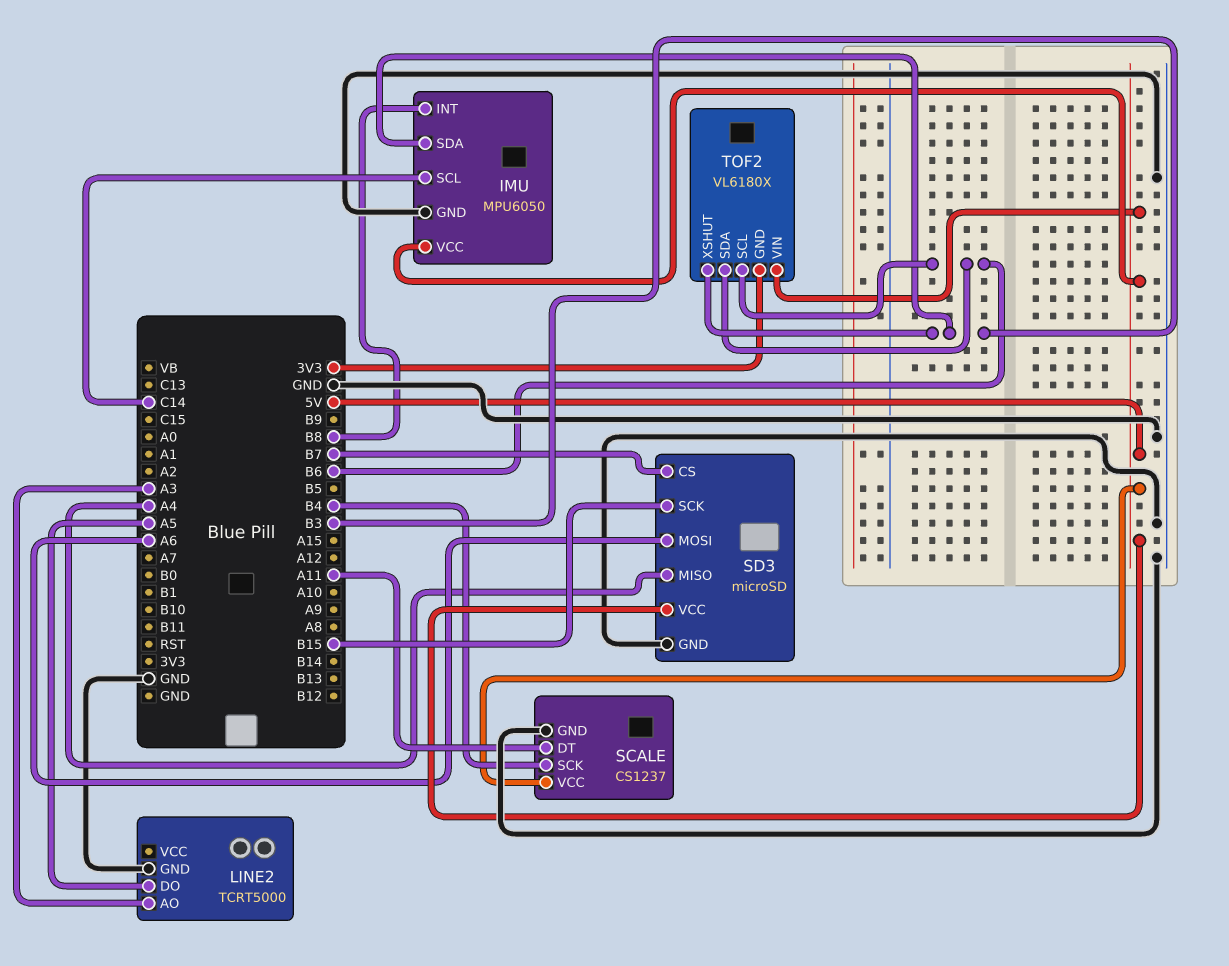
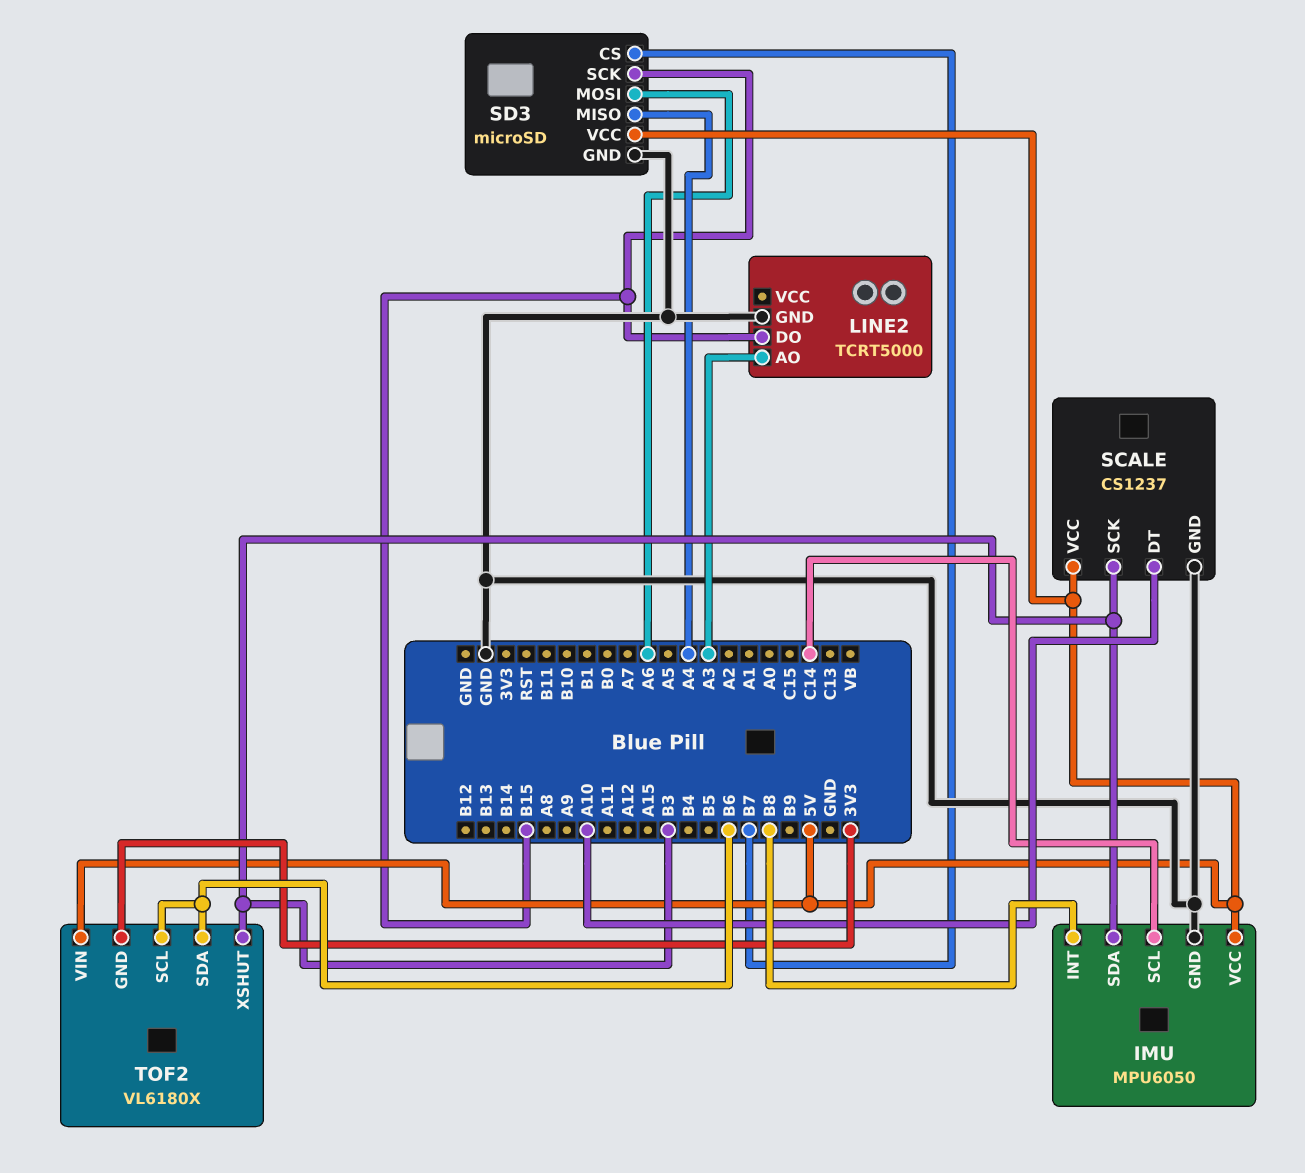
LINE2 pin DO: A5 -> B15
SCALE pin DT: A11 -> A10
SCALE pin SCK: B4 -> B3

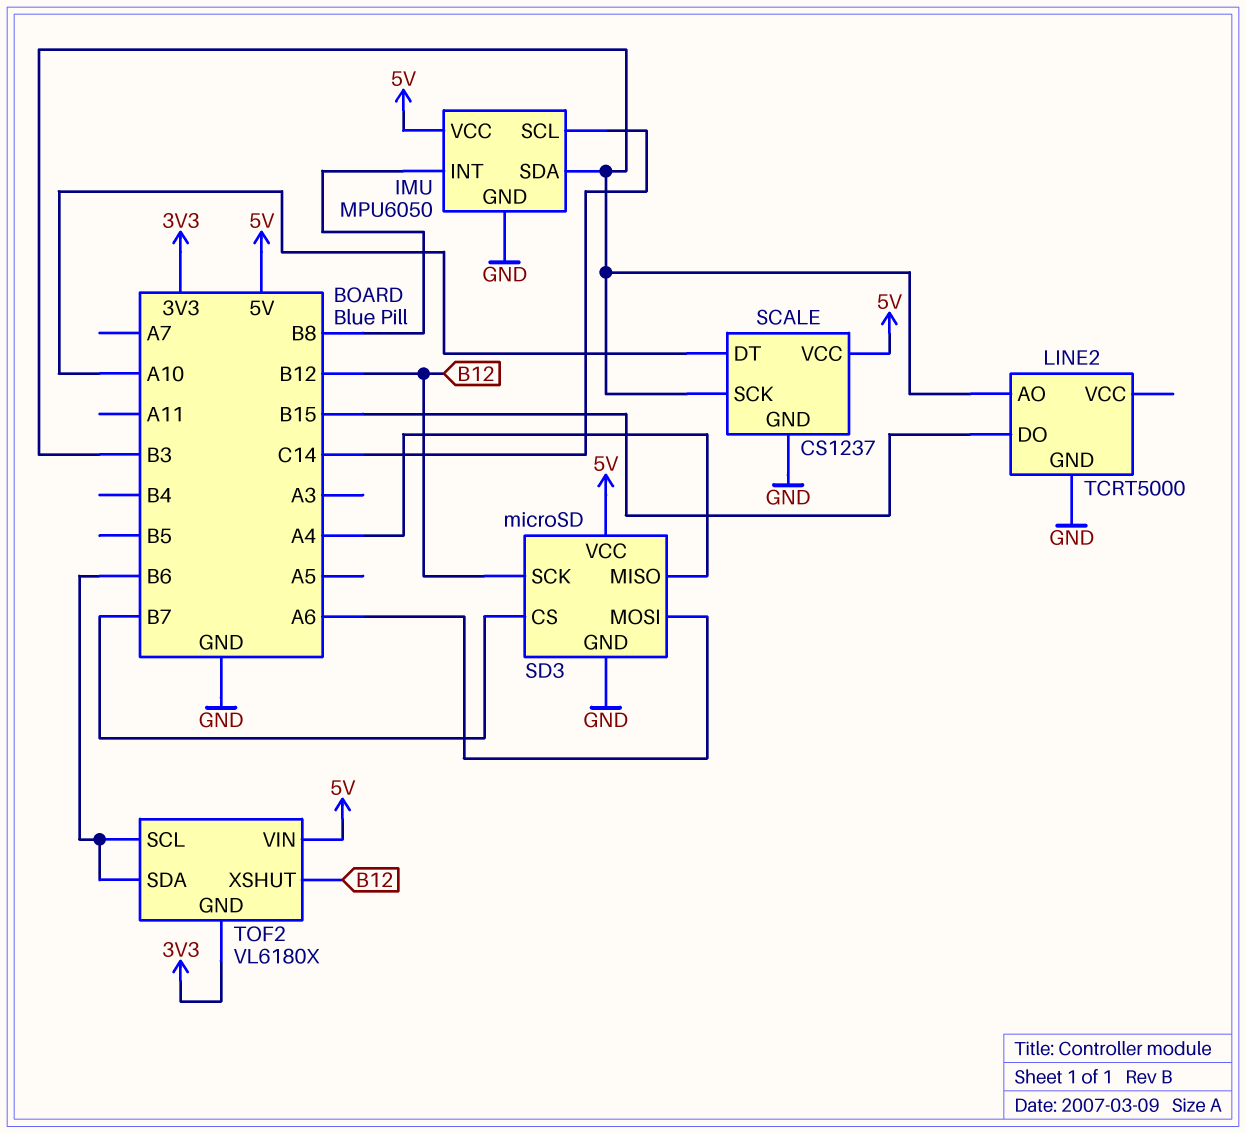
LINE2 pin AO: A3 -> B3
SD3 pin SCK: B15 -> B12
TOF2 pin XSHUT: B3 -> B12

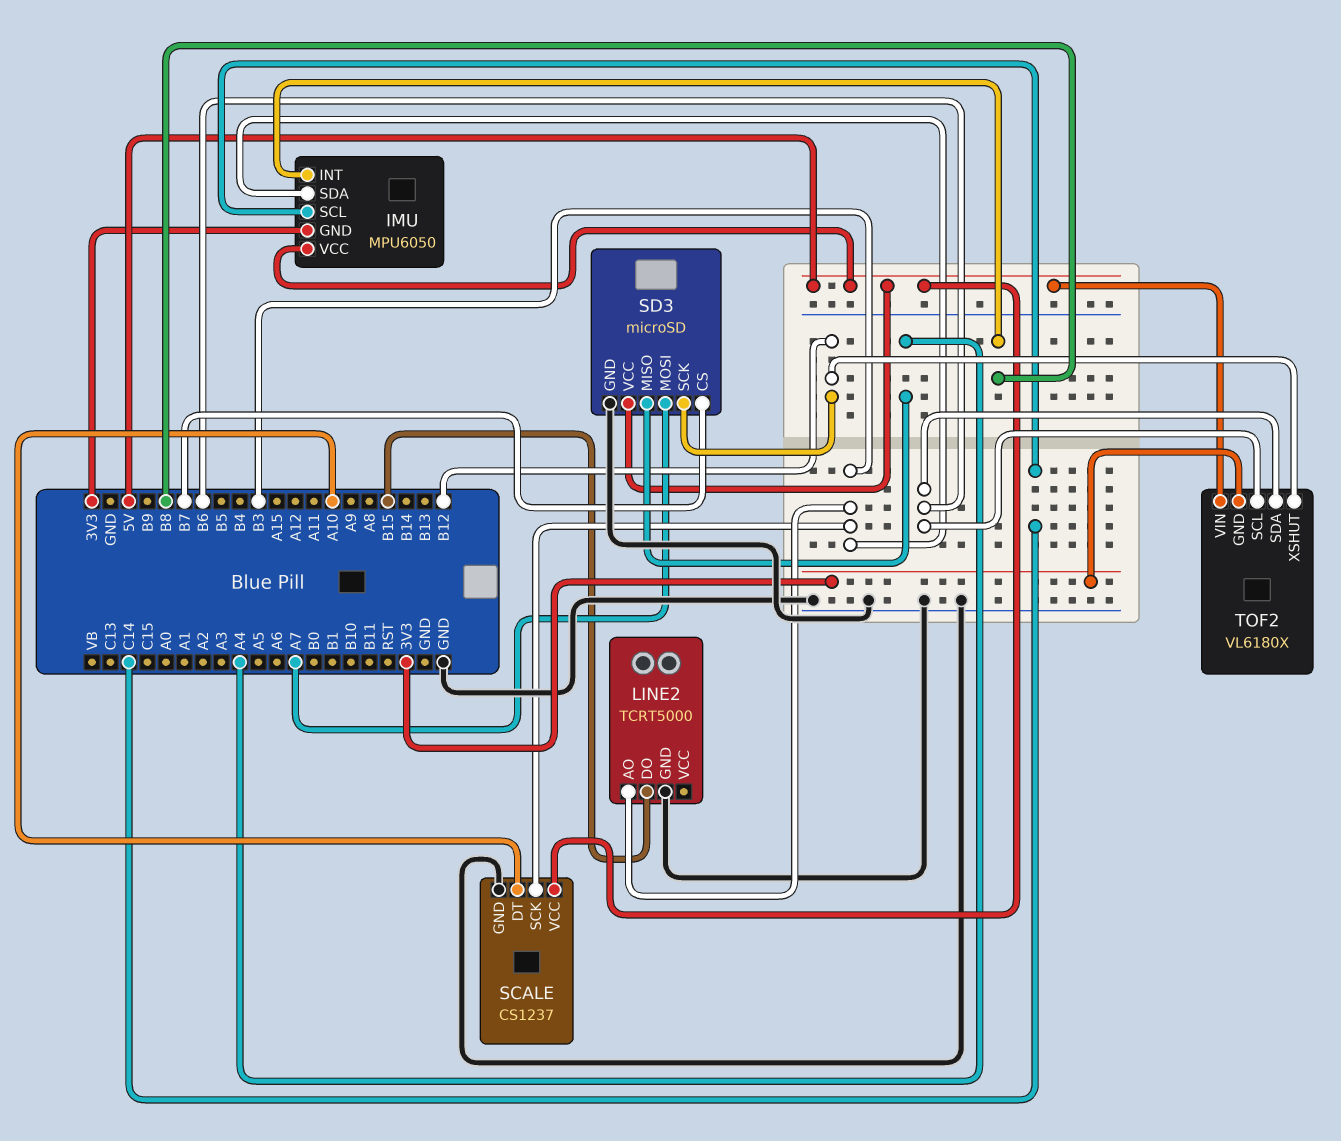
IMU pin GND: GND -> 3V3
SD3 pin MOSI: A6 -> A7

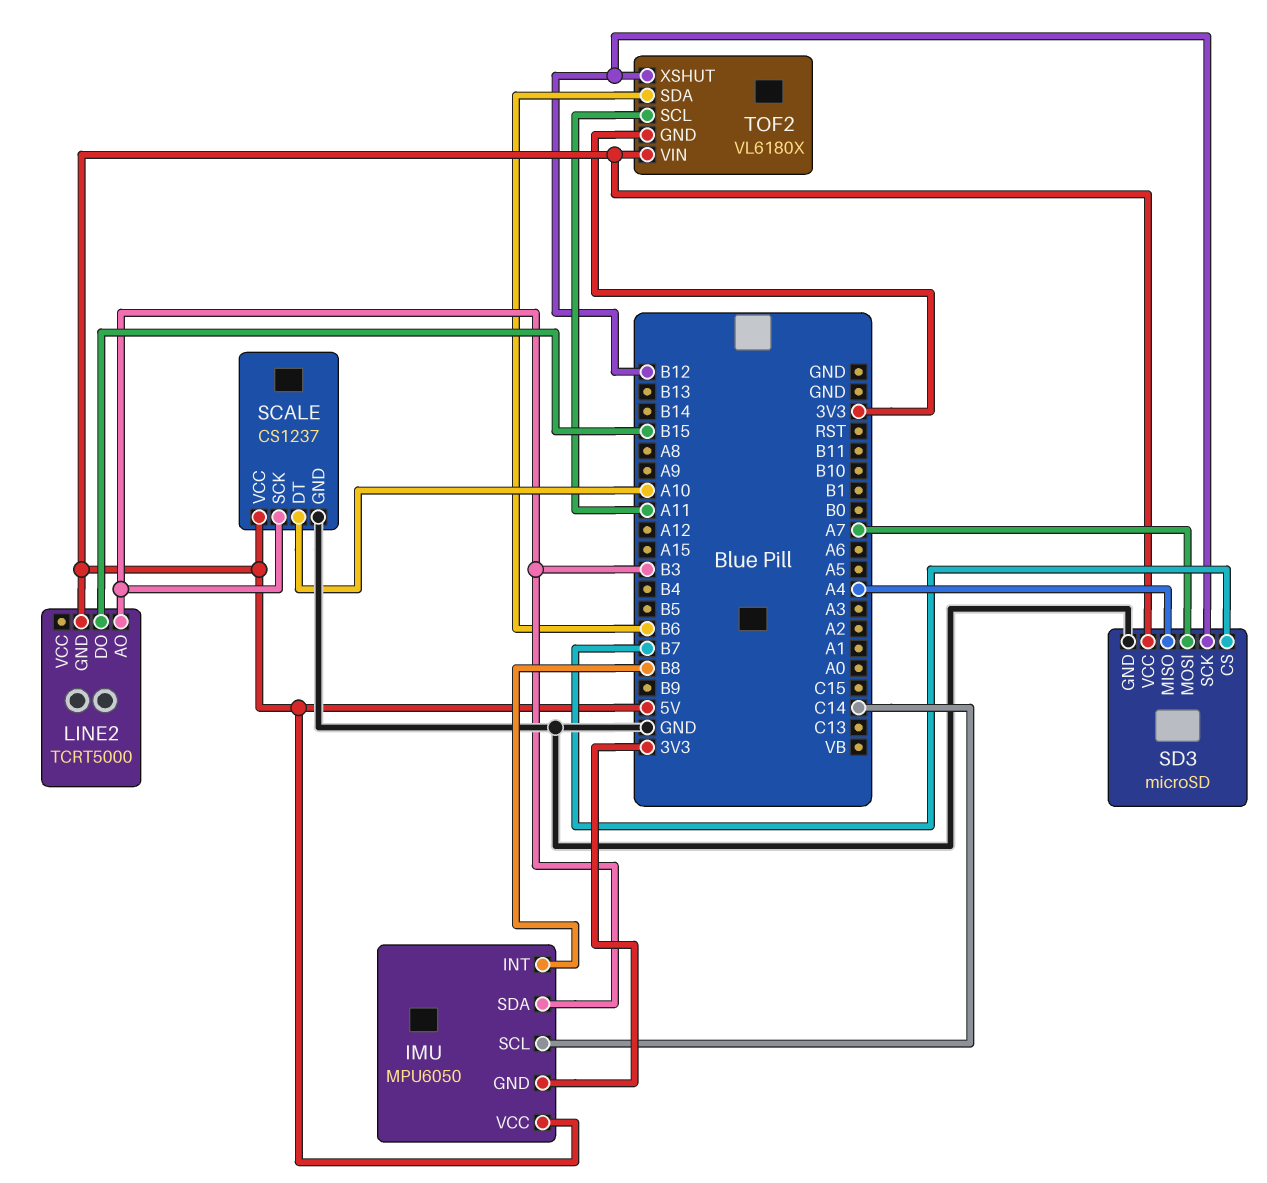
LINE2 pin GND: GND -> 5V
TOF2 pin SCL: B6 -> A11

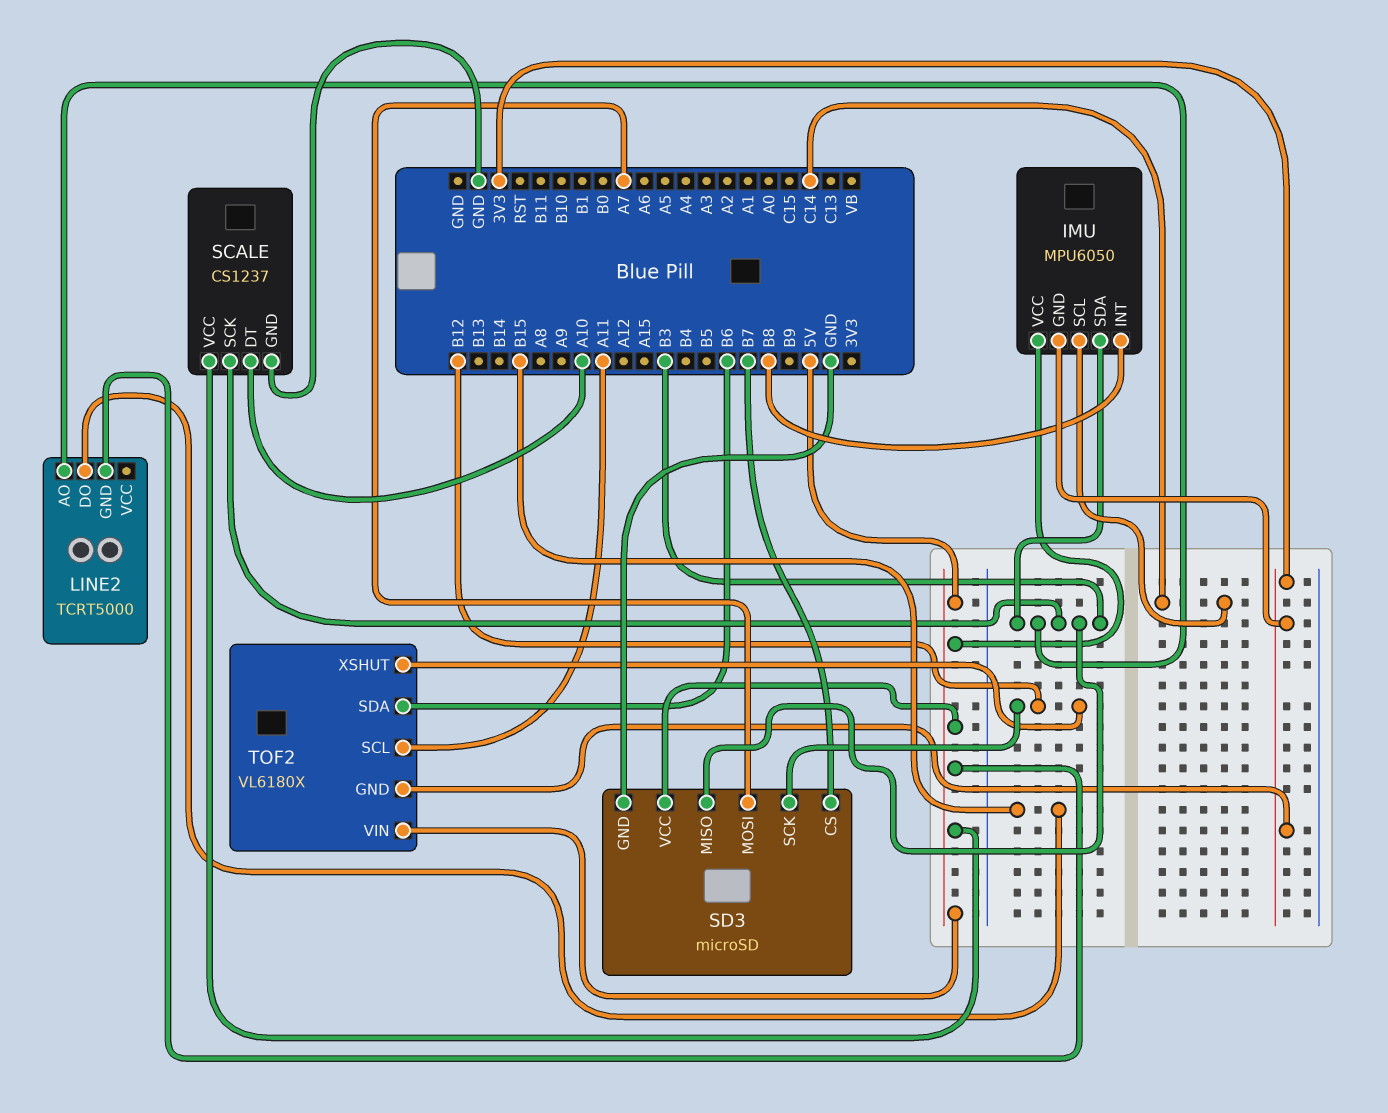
SD3 pin MISO: A4 -> B3

